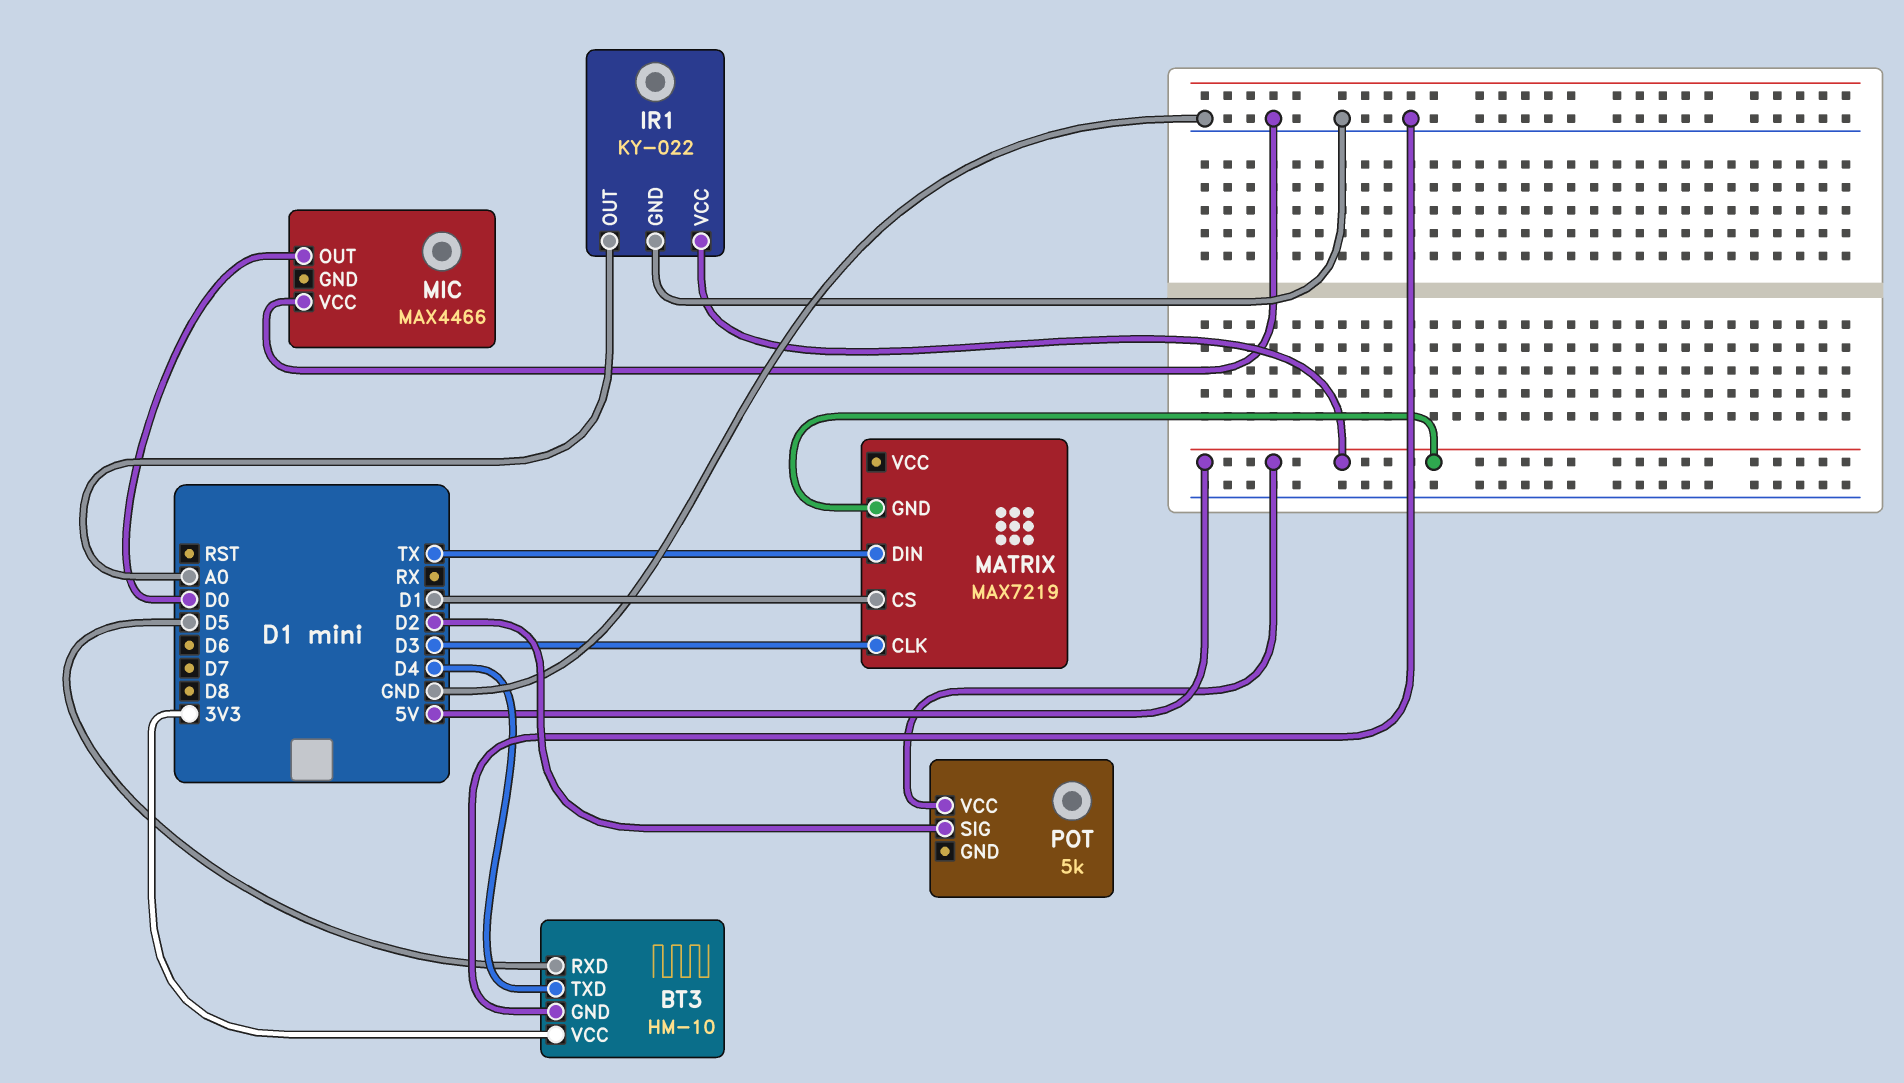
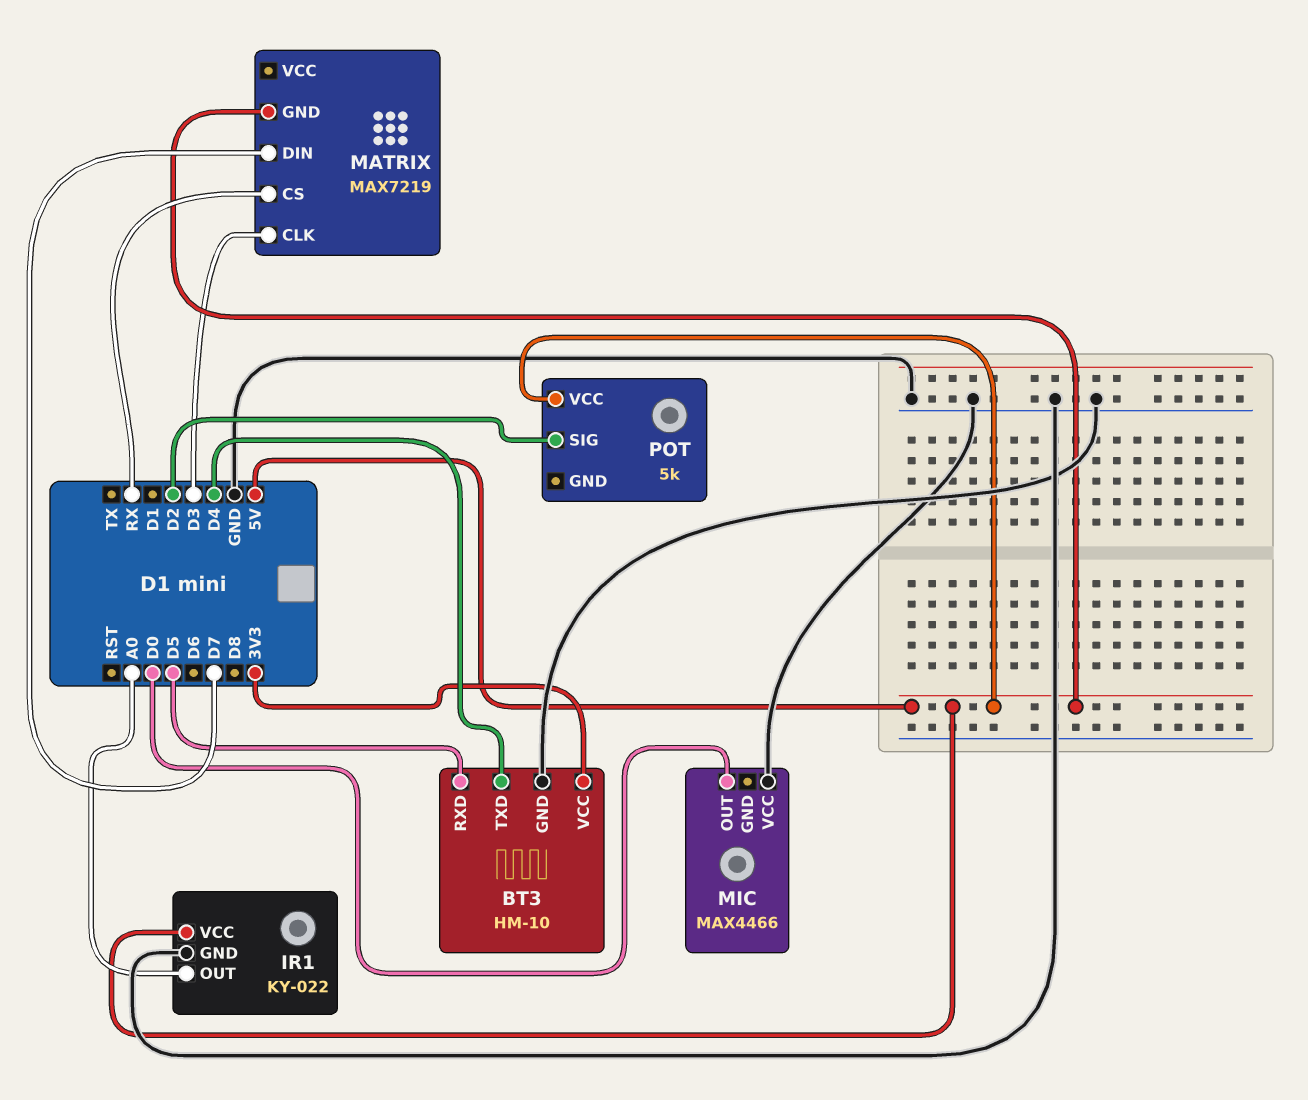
MATRIX pin CS: D1 -> RX
MATRIX pin DIN: TX -> D7

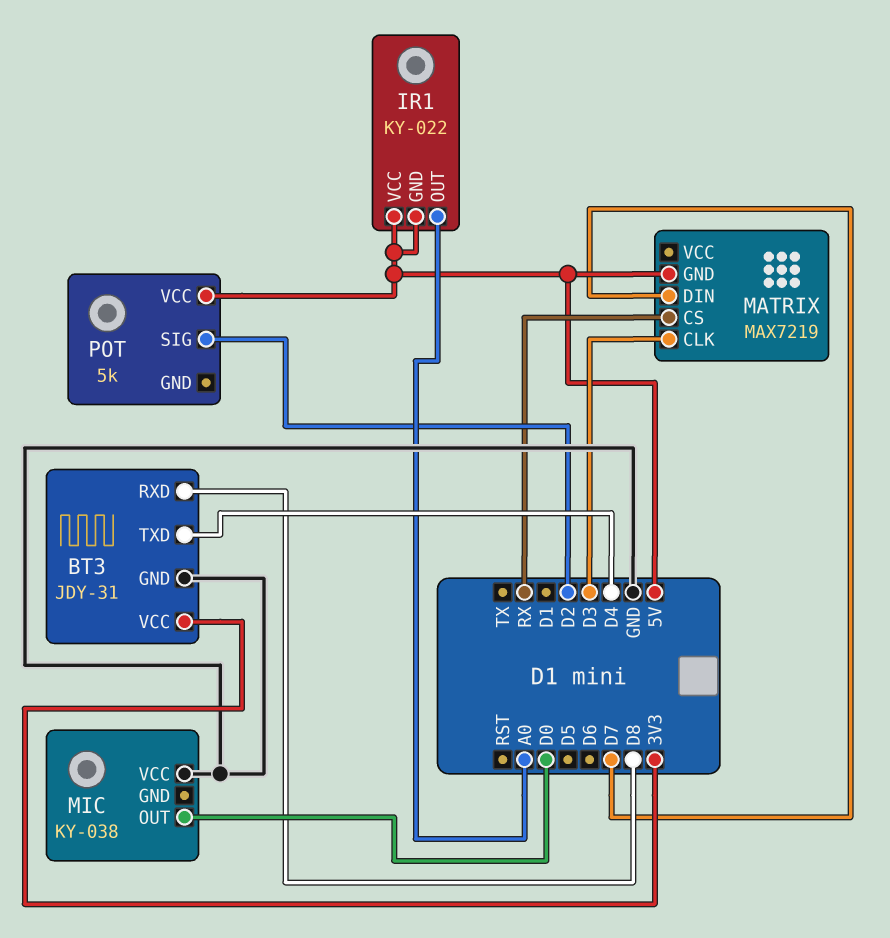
BT3: HM-10 -> JDY-31
BT3 pin RXD: D5 -> D8
IR1 pin GND: GND -> 5V
MIC: MAX4466 -> KY-038

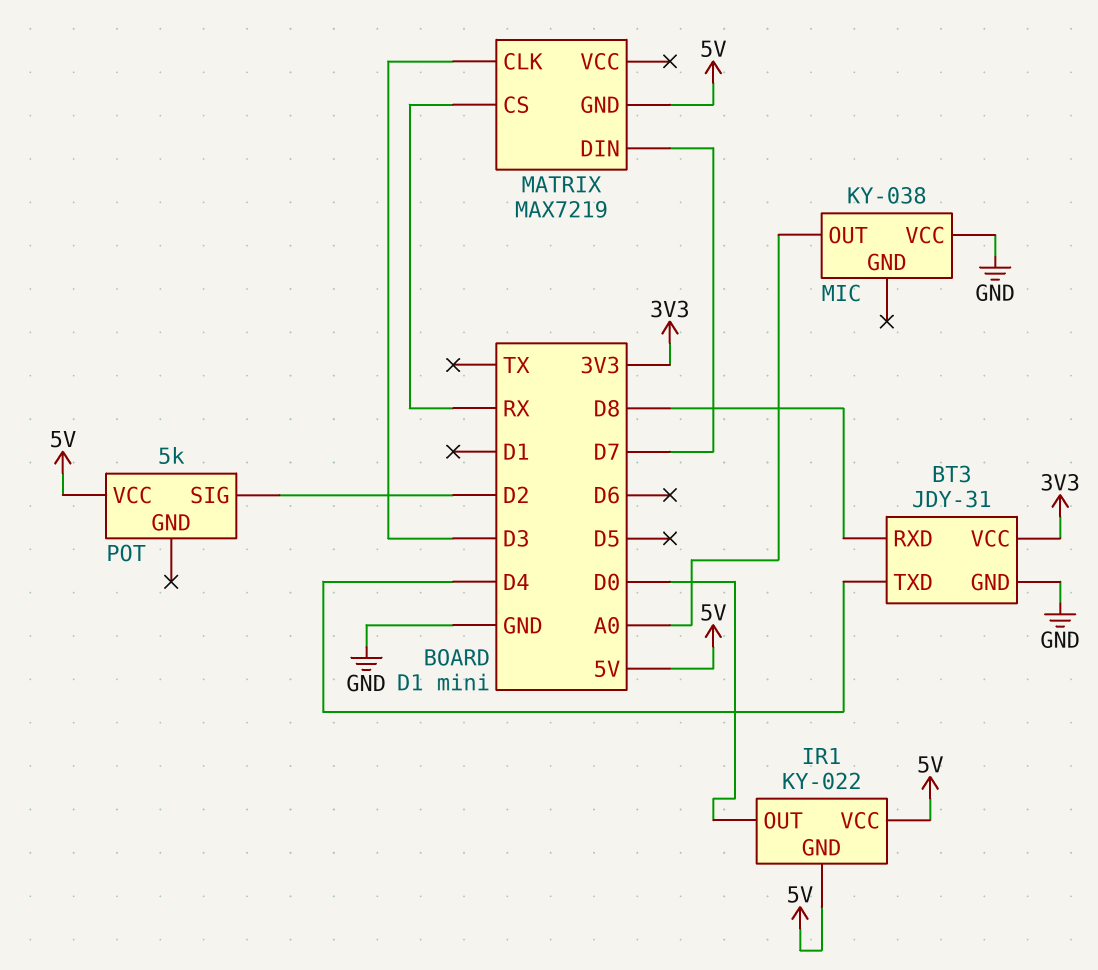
IR1 pin OUT: A0 -> D0
MIC pin OUT: D0 -> A0

